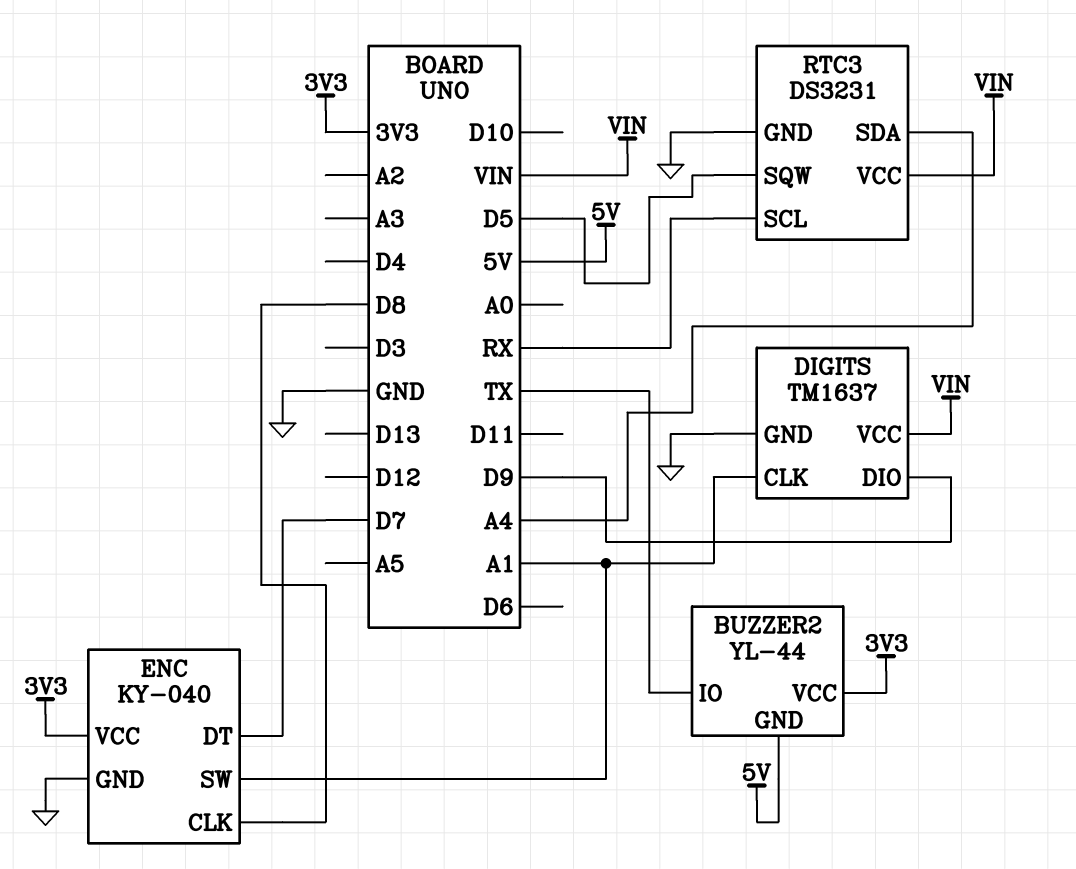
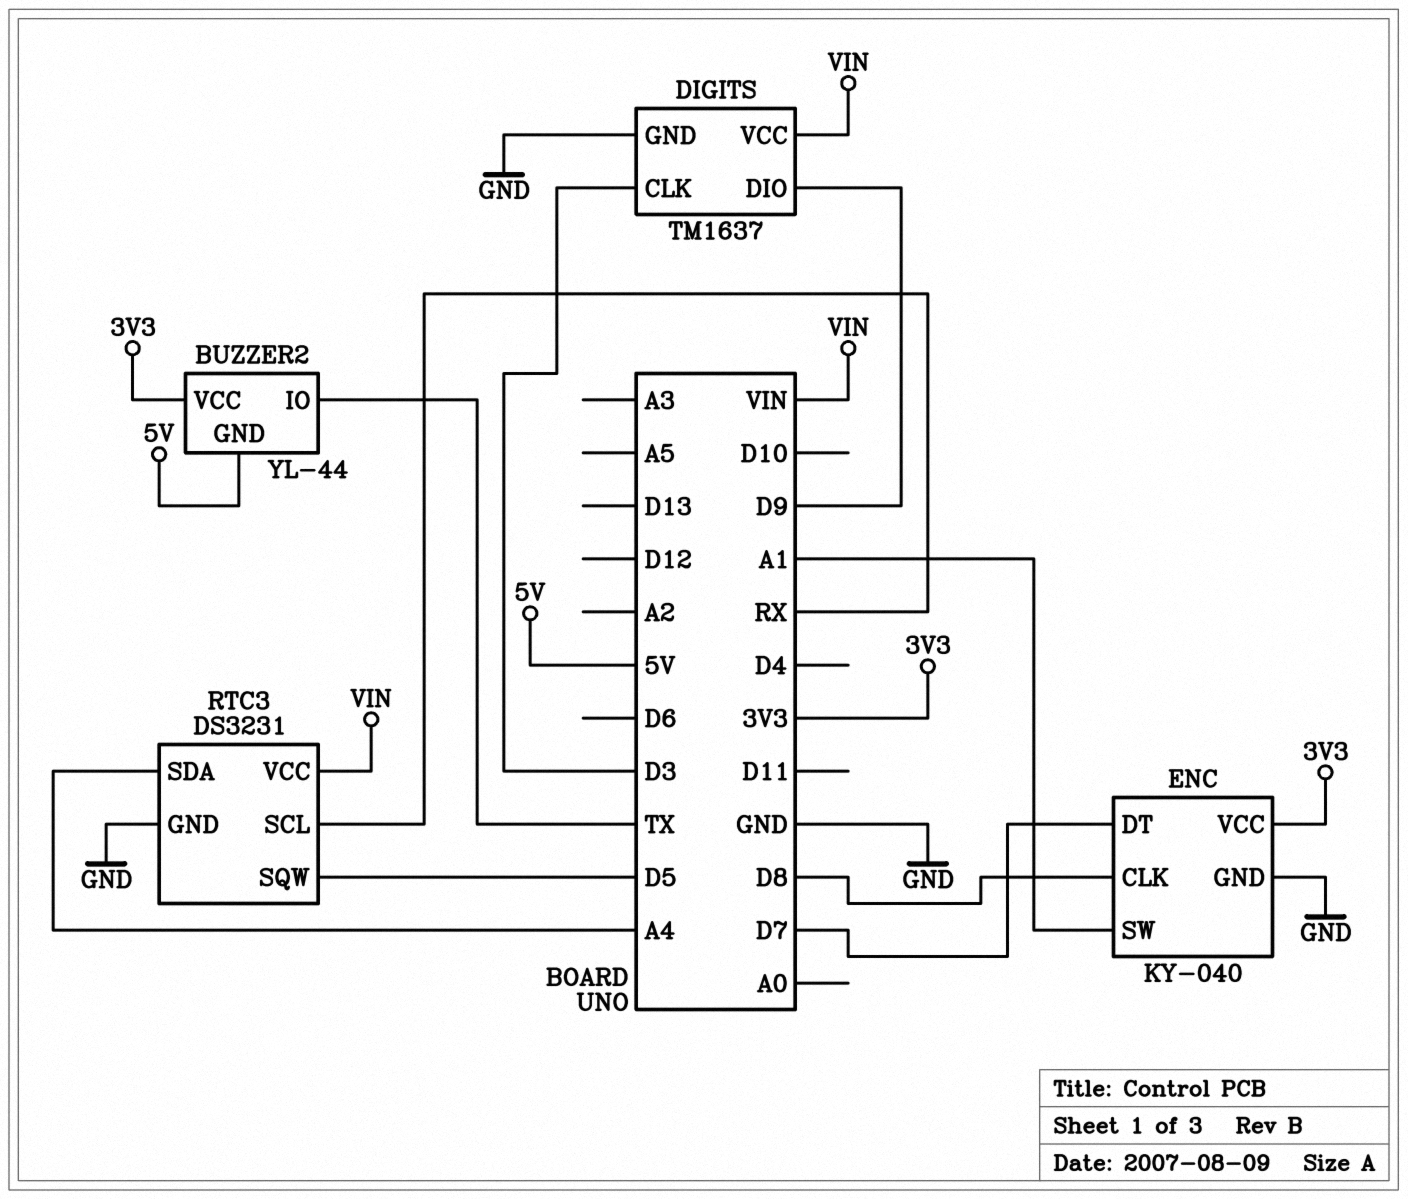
DIGITS pin CLK: A1 -> D3

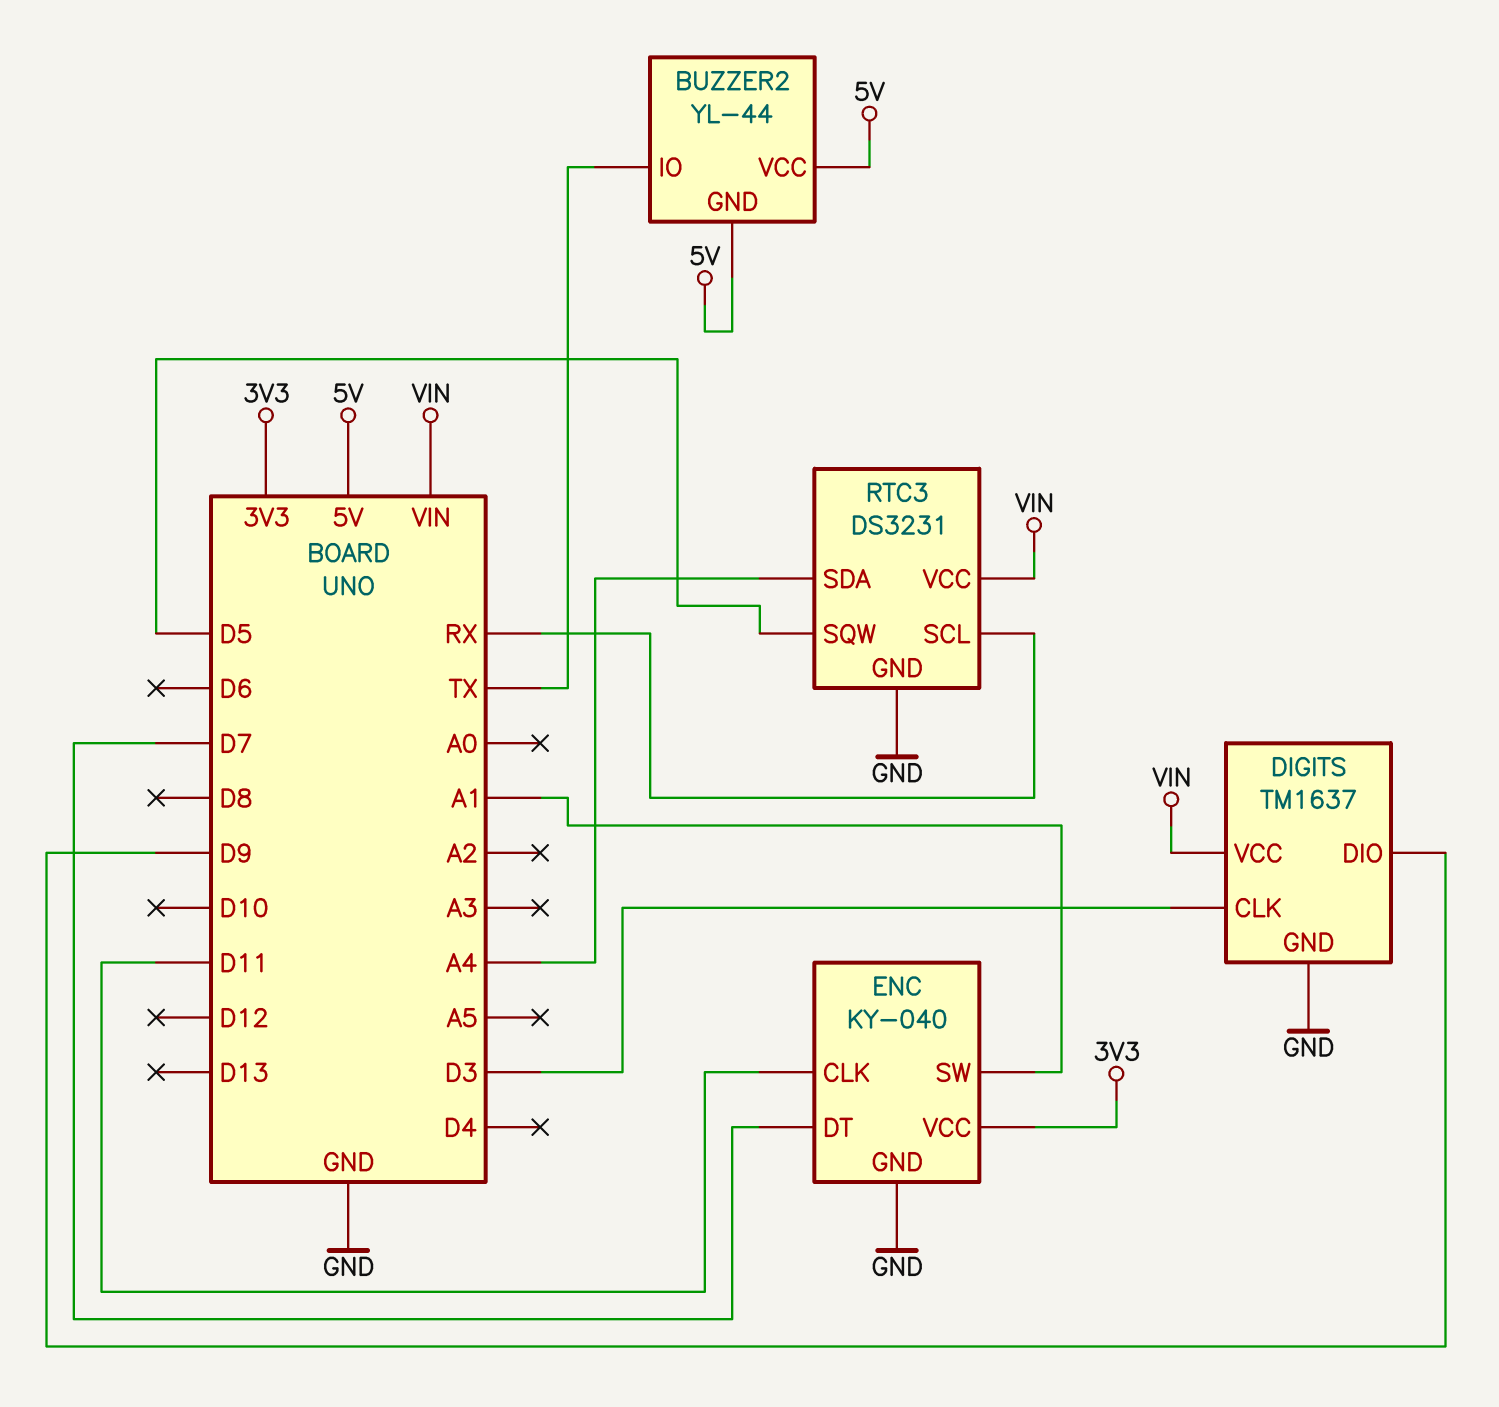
BUZZER2 pin VCC: 3V3 -> 5V
ENC pin CLK: D8 -> D11

